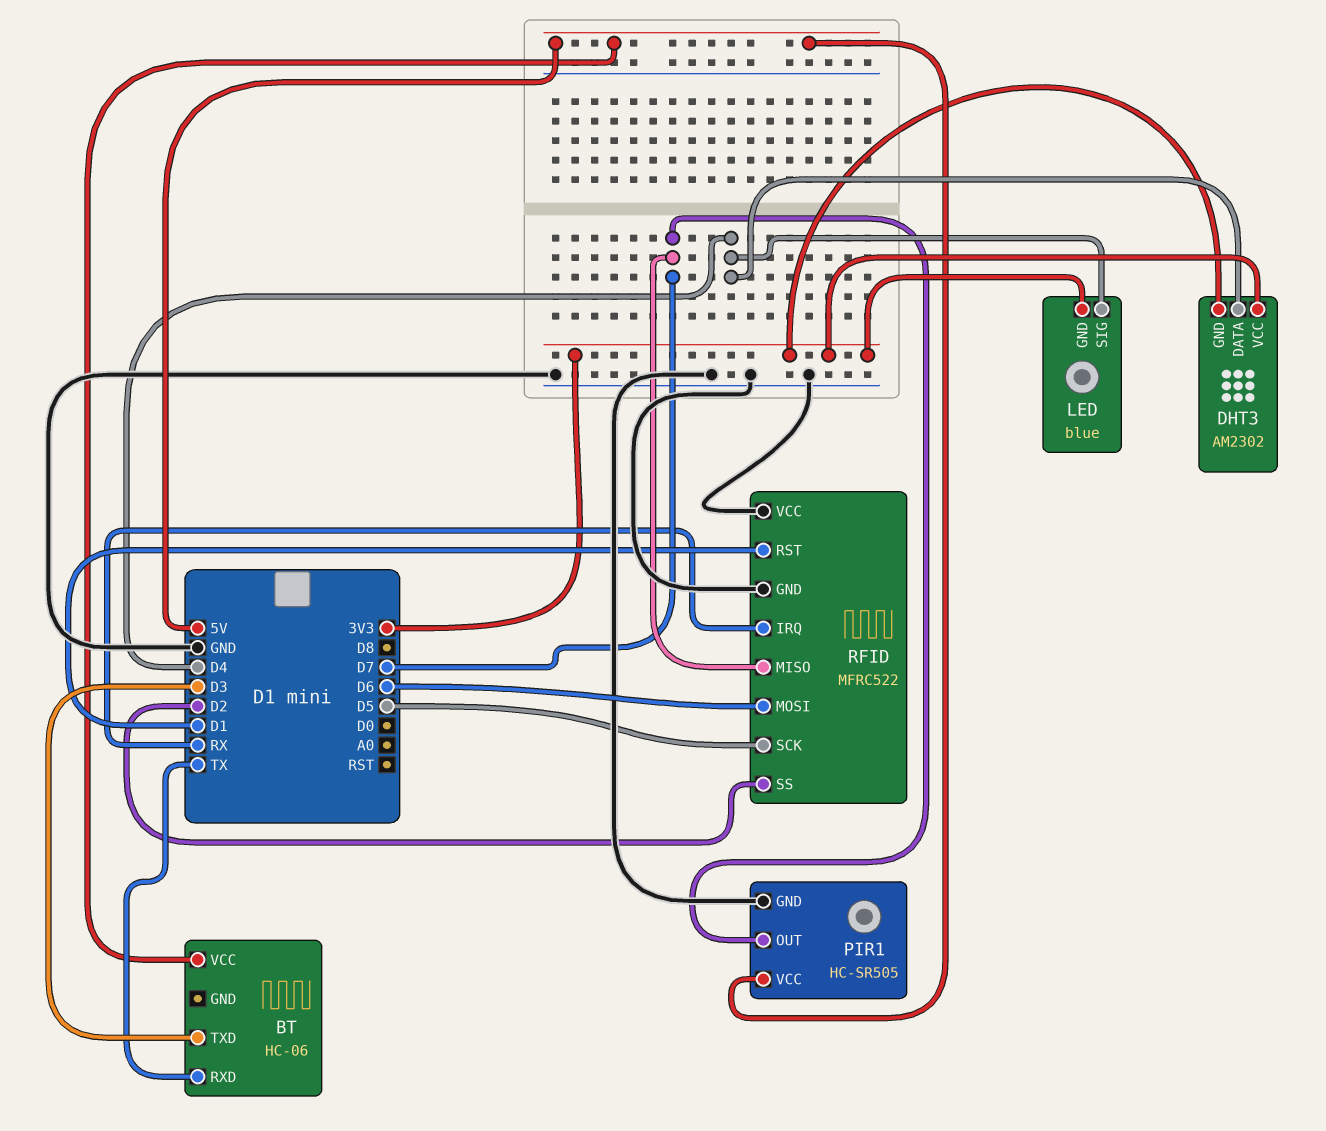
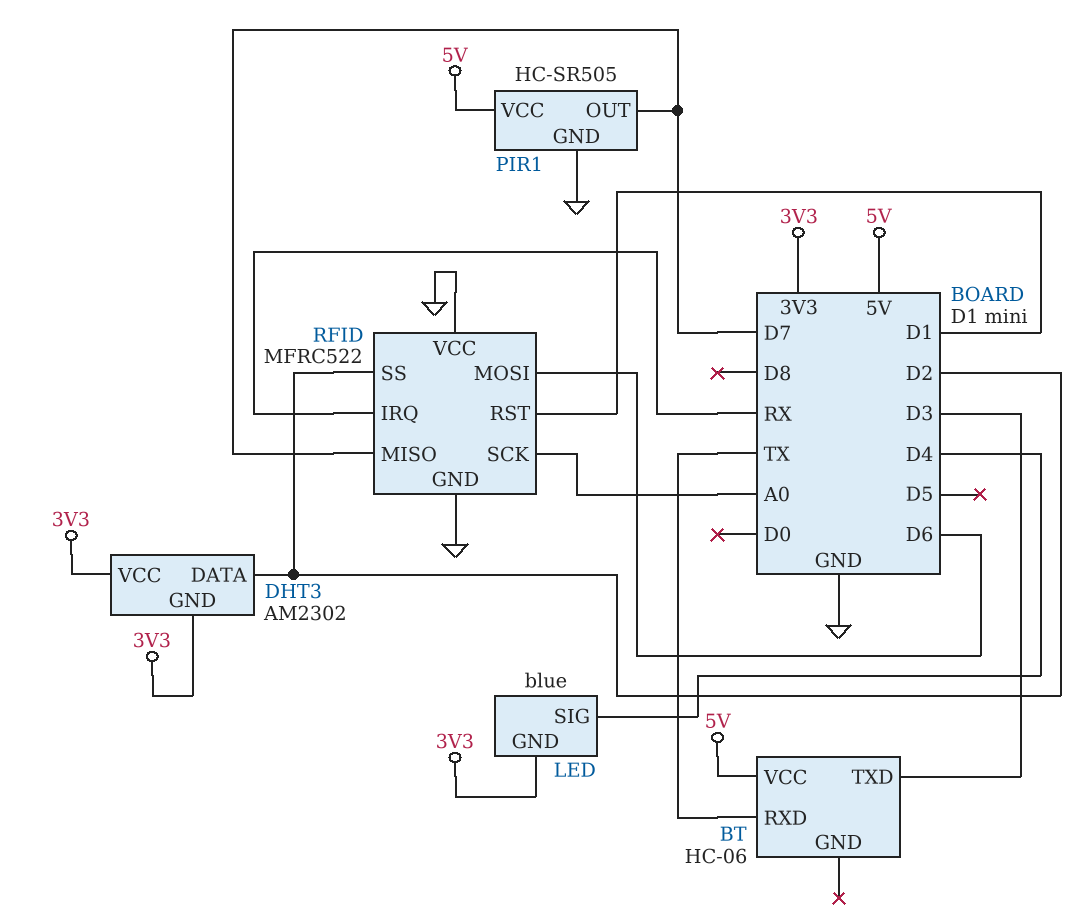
DHT3 pin DATA: D4 -> D2
RFID pin SCK: D5 -> A0

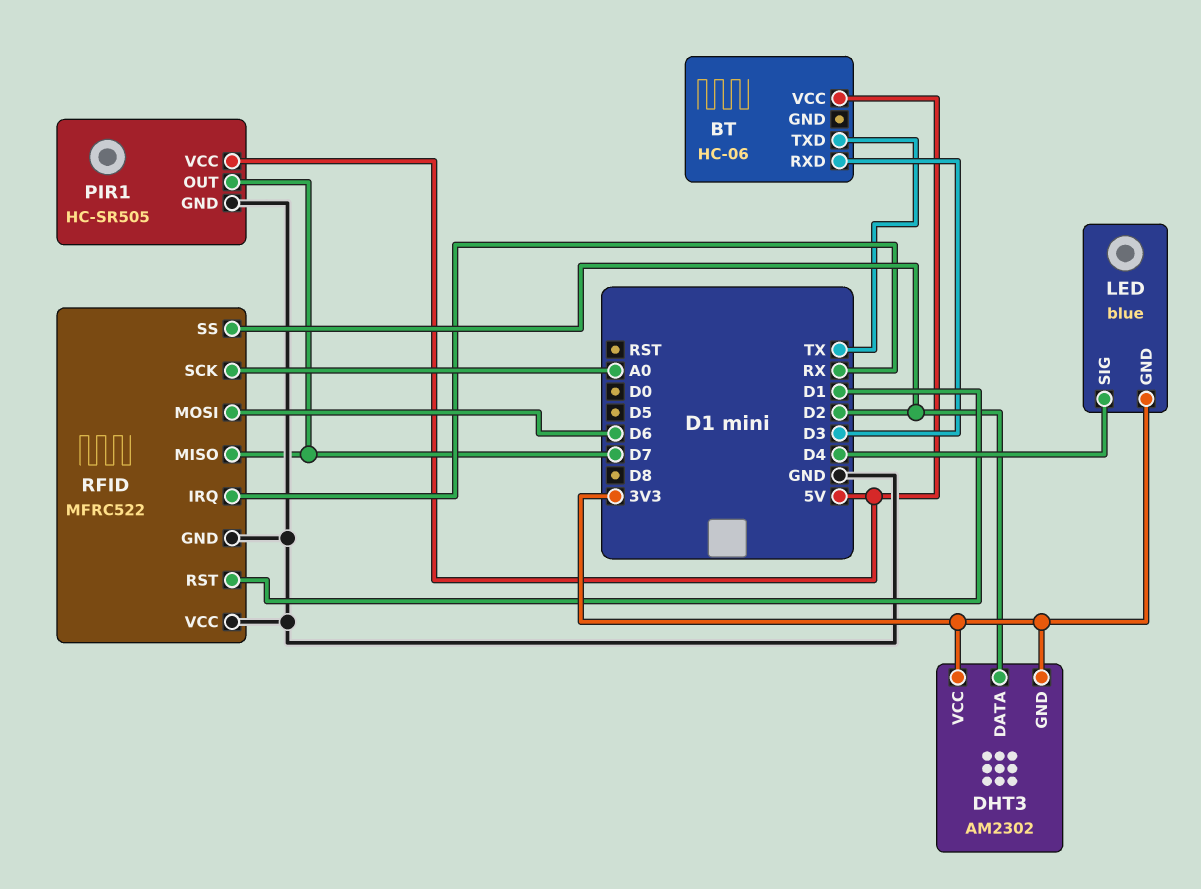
BT pin RXD: TX -> D3
BT pin TXD: D3 -> TX

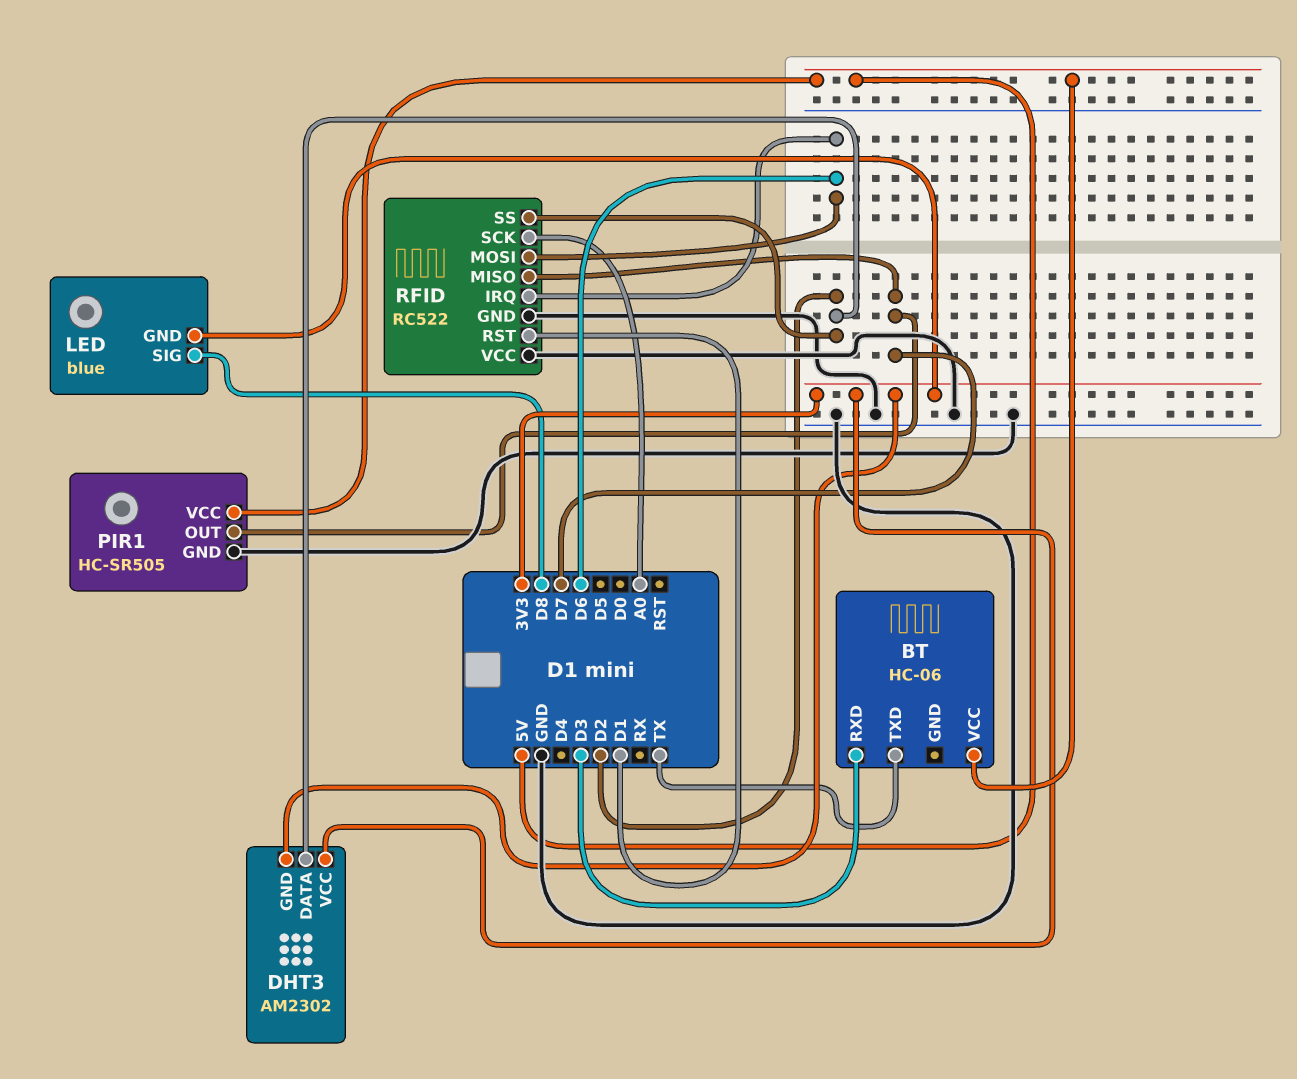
LED pin SIG: D4 -> D8
RFID: MFRC522 -> RC522
RFID pin IRQ: RX -> D6

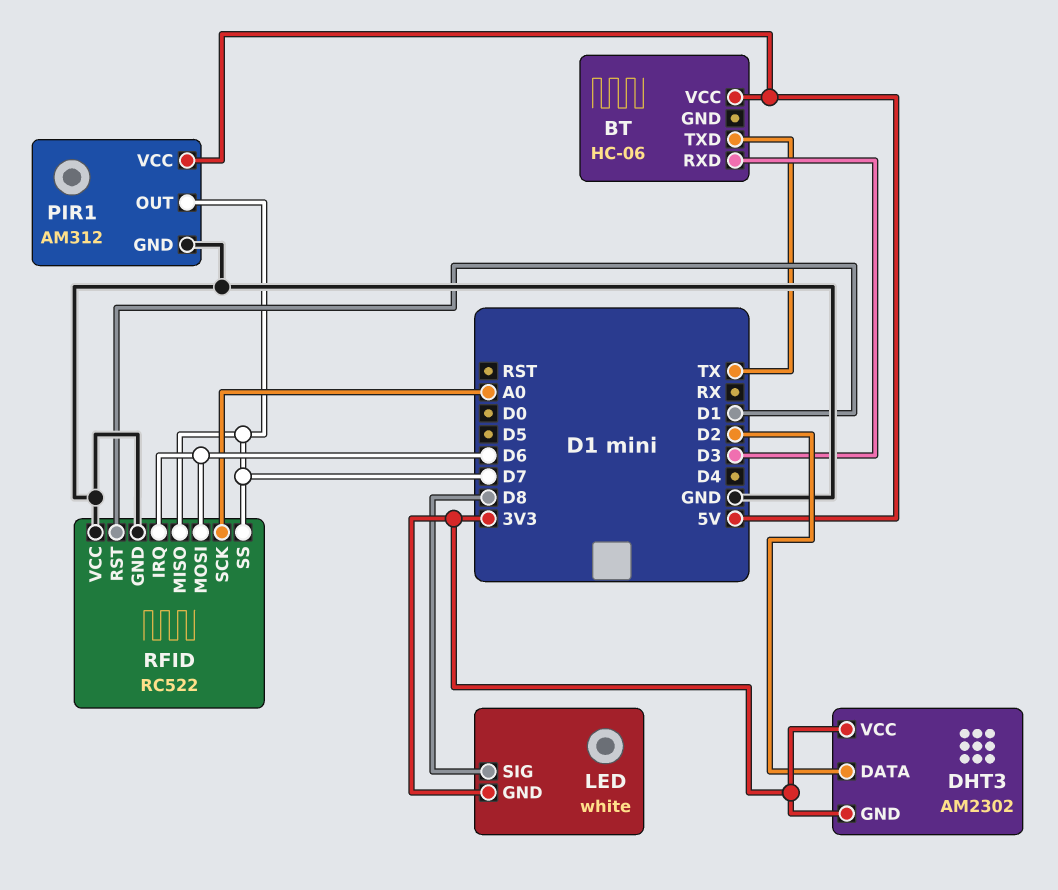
LED: blue -> white
PIR1: HC-SR505 -> AM312
RFID pin SS: D2 -> D7

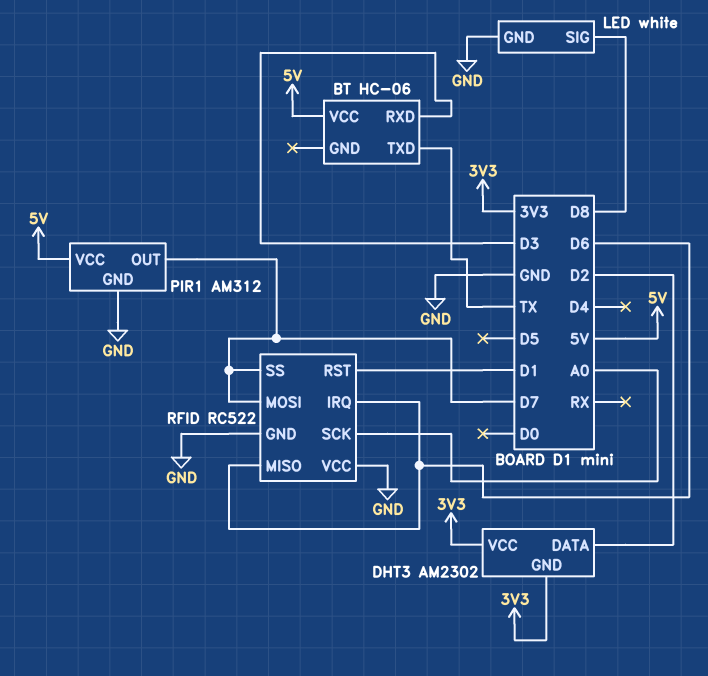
LED pin GND: 3V3 -> GND
RFID pin MISO: D7 -> D6
RFID pin MOSI: D6 -> D7

